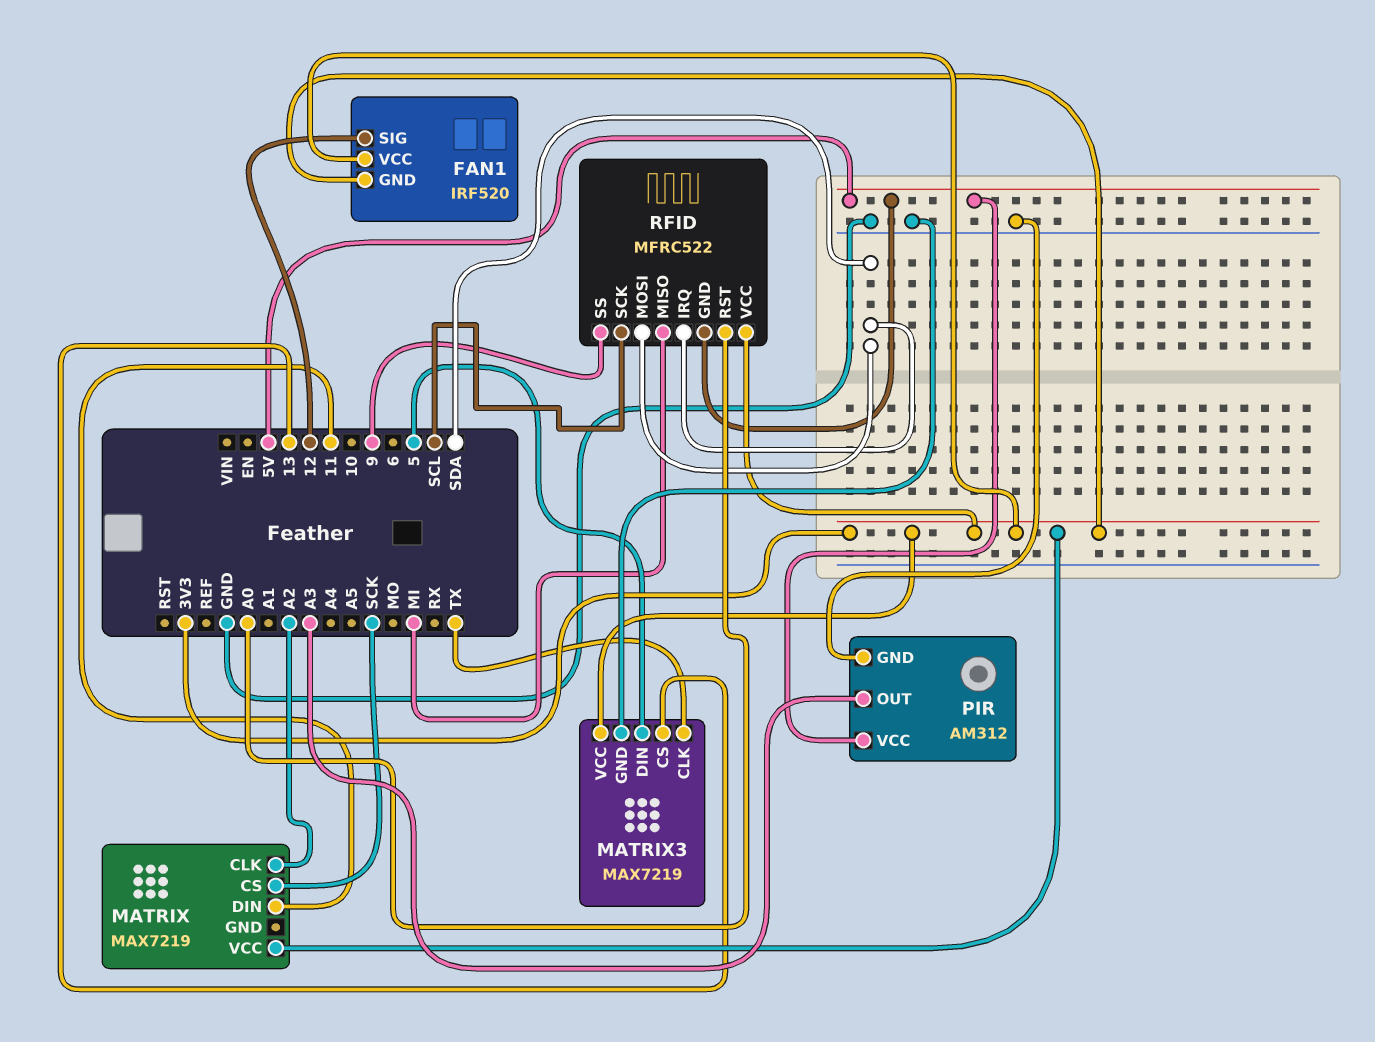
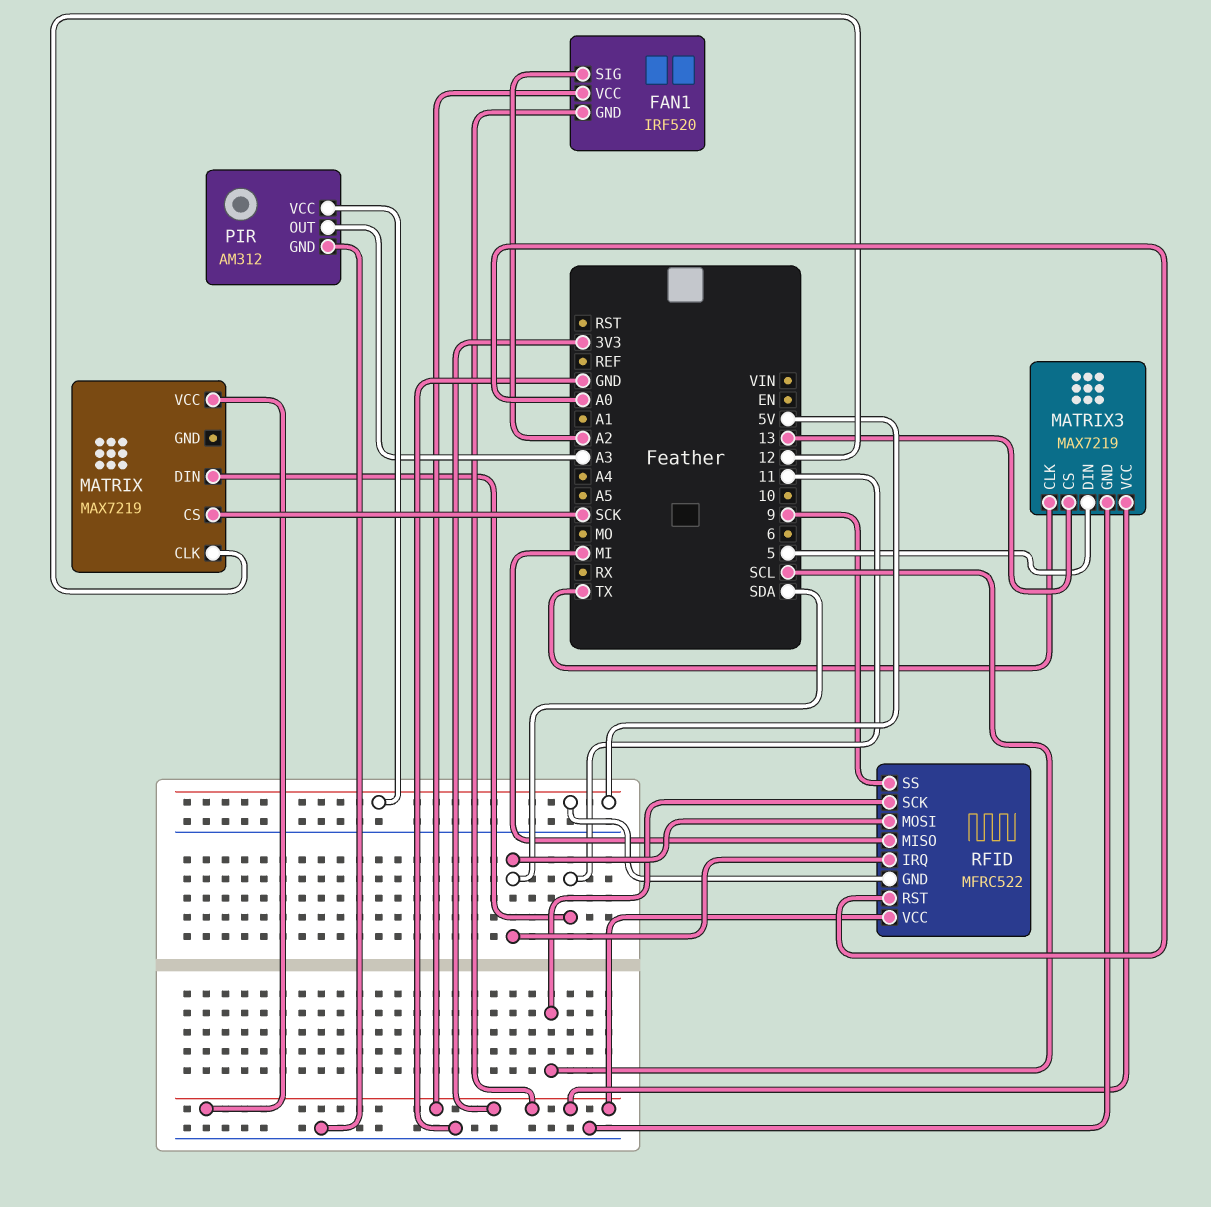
FAN1 pin SIG: 12 -> A2
MATRIX pin CLK: A2 -> 12

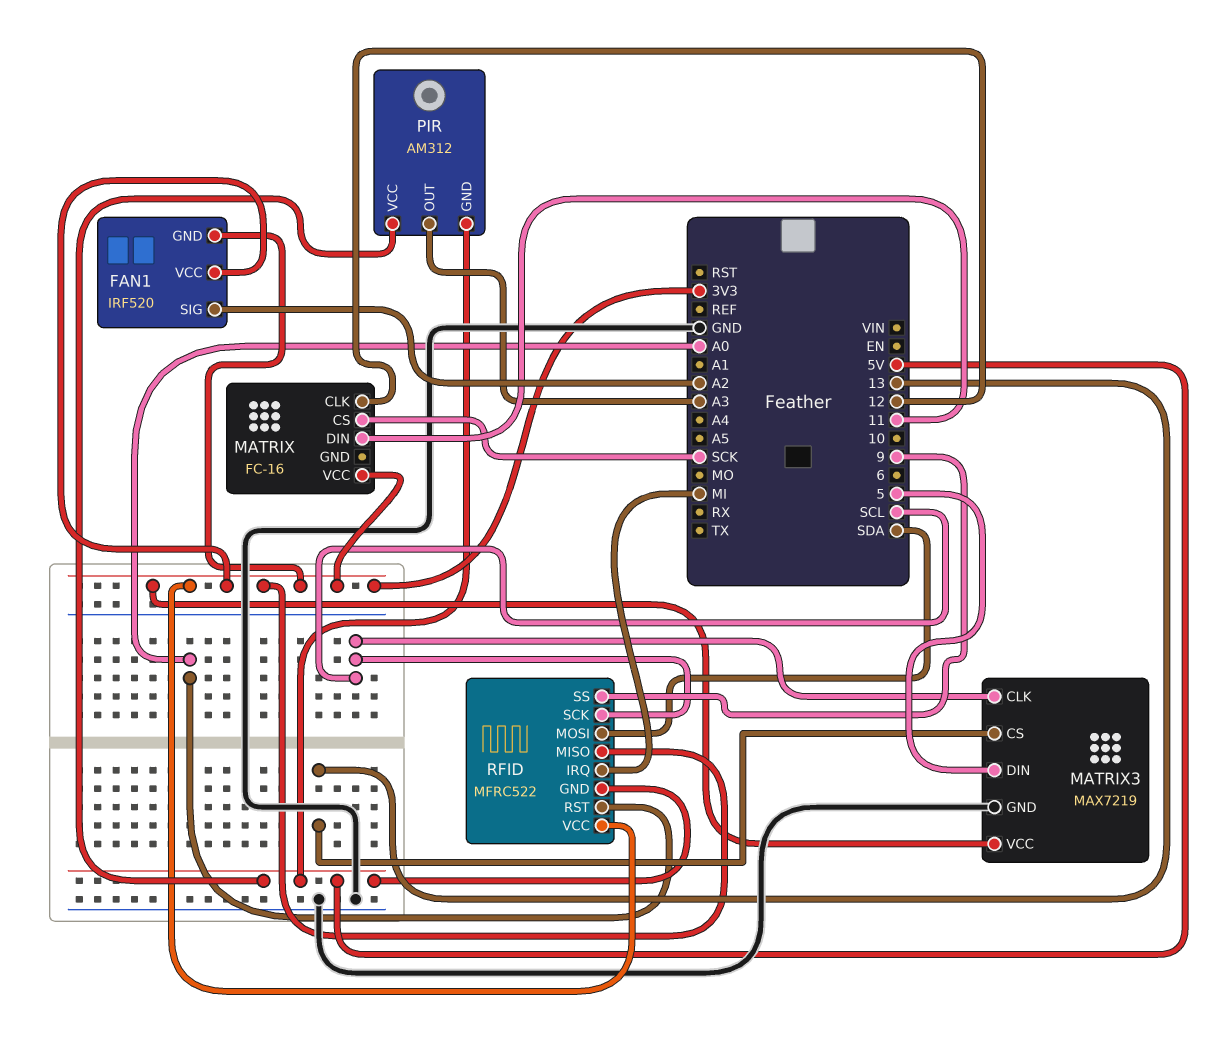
MATRIX: MAX7219 -> FC-16
MATRIX3 pin CLK: TX -> SCL
PIR pin GND: GND -> 5V
RFID pin IRQ: SDA -> MI
RFID pin MISO: MI -> 3V3

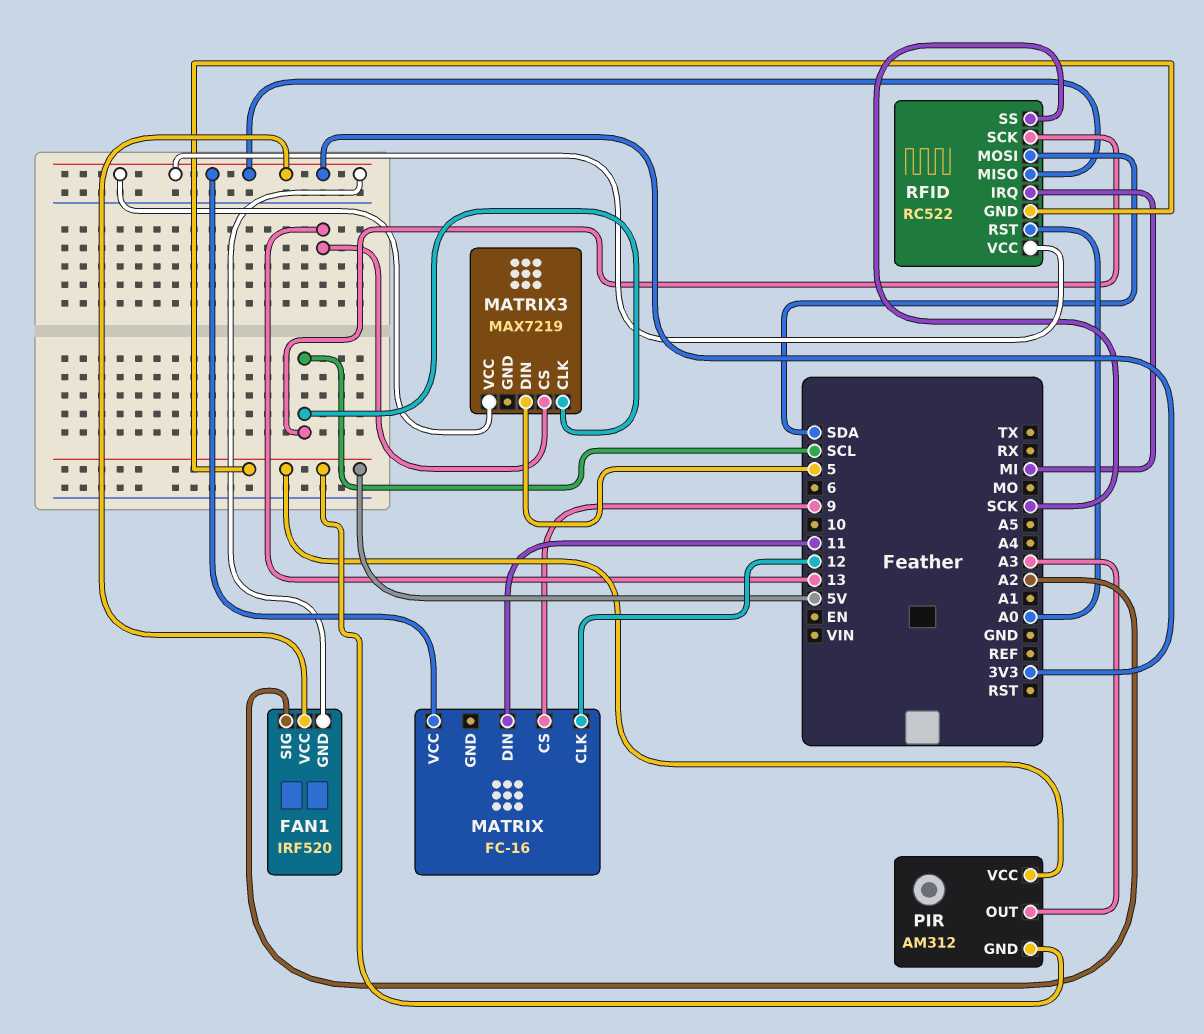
MATRIX pin CS: SCK -> 9
MATRIX3 pin GND: GND -> none
RFID: MFRC522 -> RC522
RFID pin SS: 9 -> SCK

